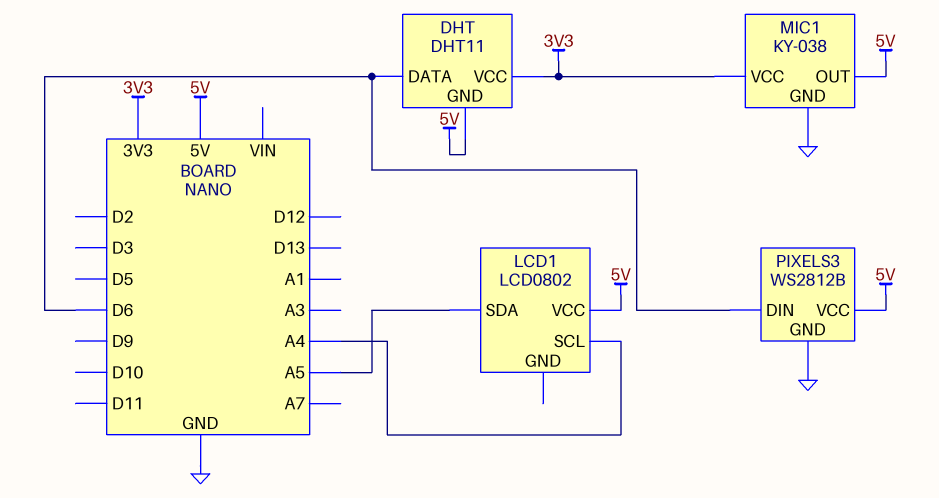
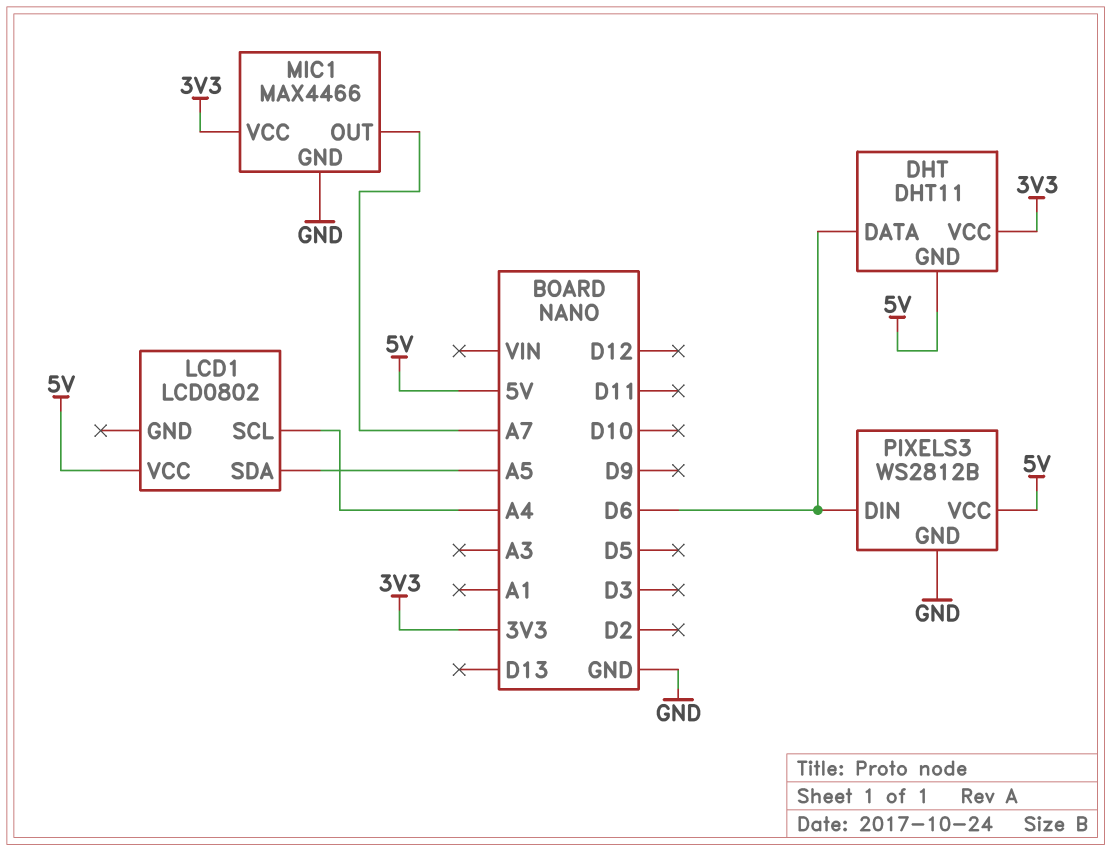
MIC1: KY-038 -> MAX4466
MIC1 pin OUT: 5V -> A7

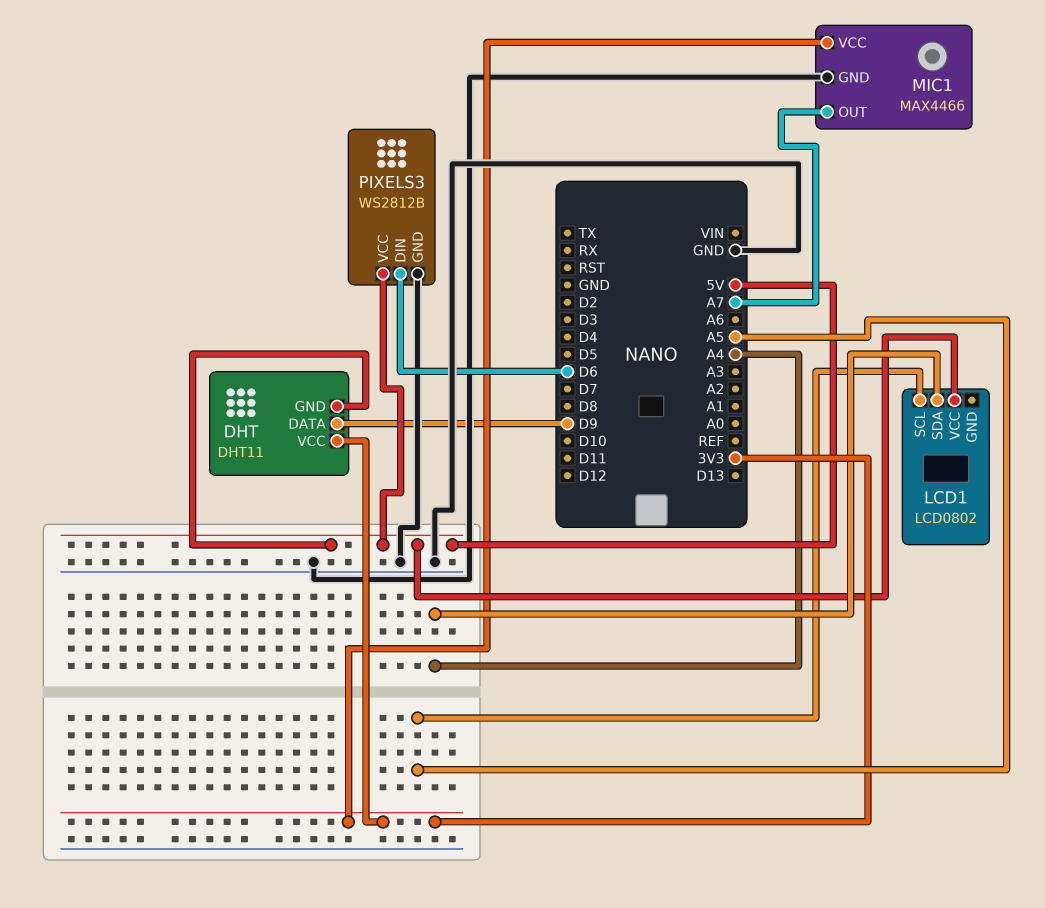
DHT pin DATA: D6 -> D9
LCD1 pin SCL: A4 -> A5
LCD1 pin SDA: A5 -> A4

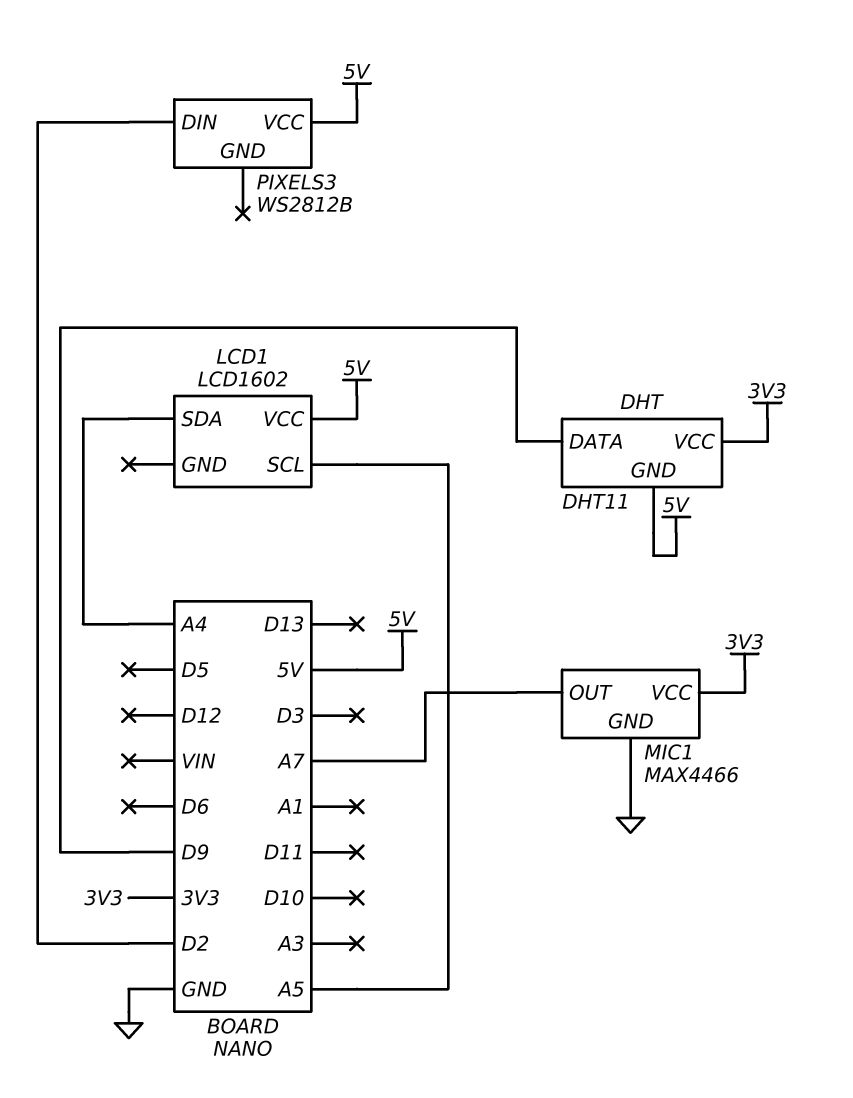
LCD1: LCD0802 -> LCD1602
PIXELS3 pin DIN: D6 -> D2
PIXELS3 pin GND: GND -> none

